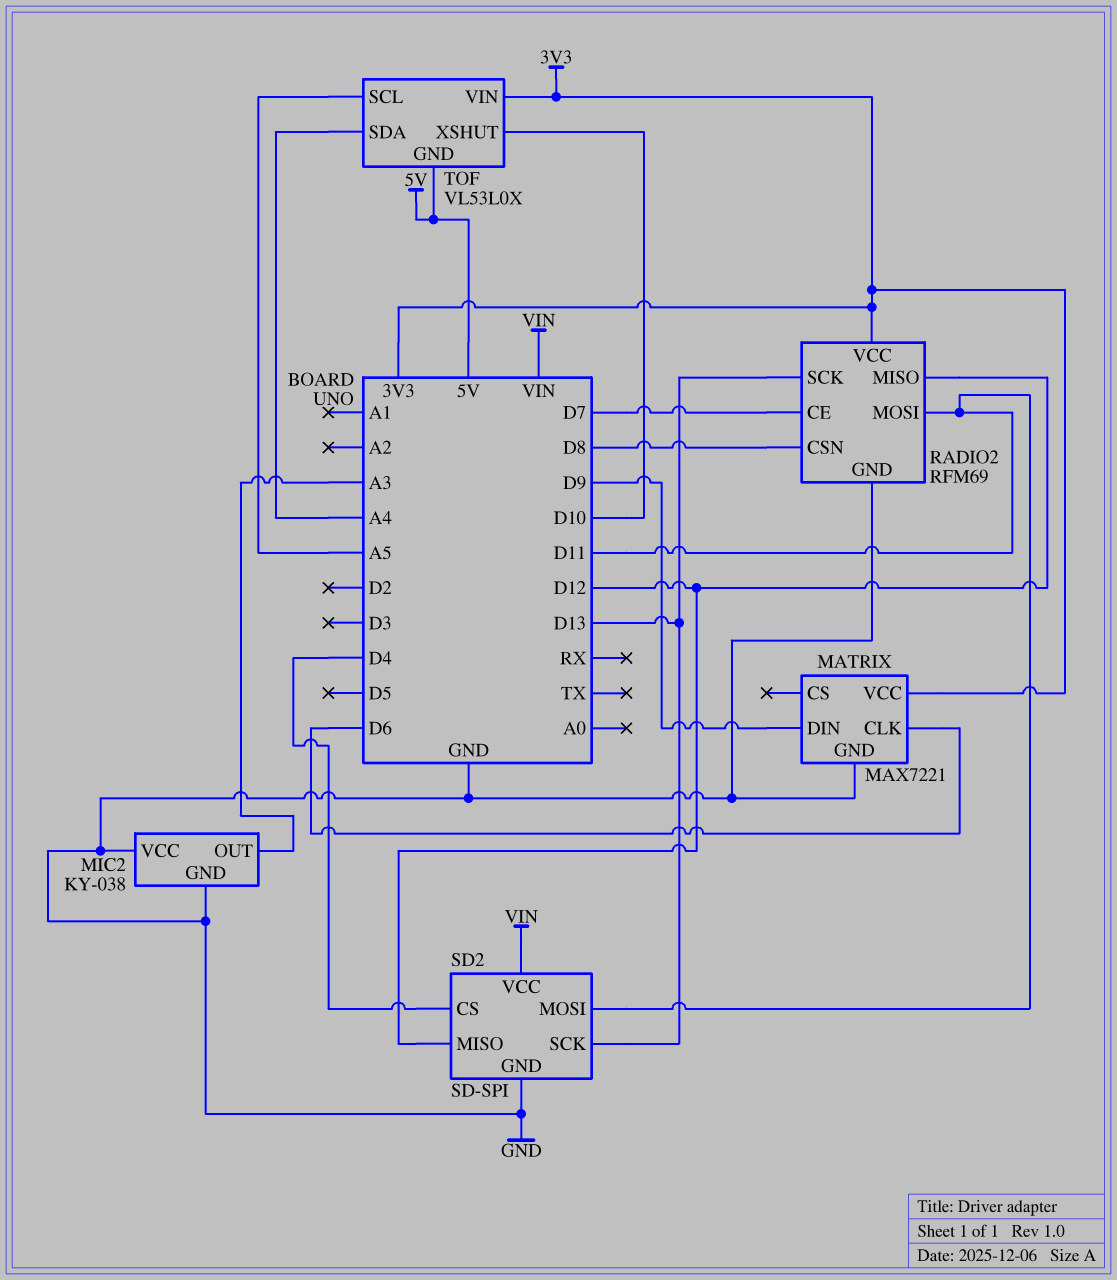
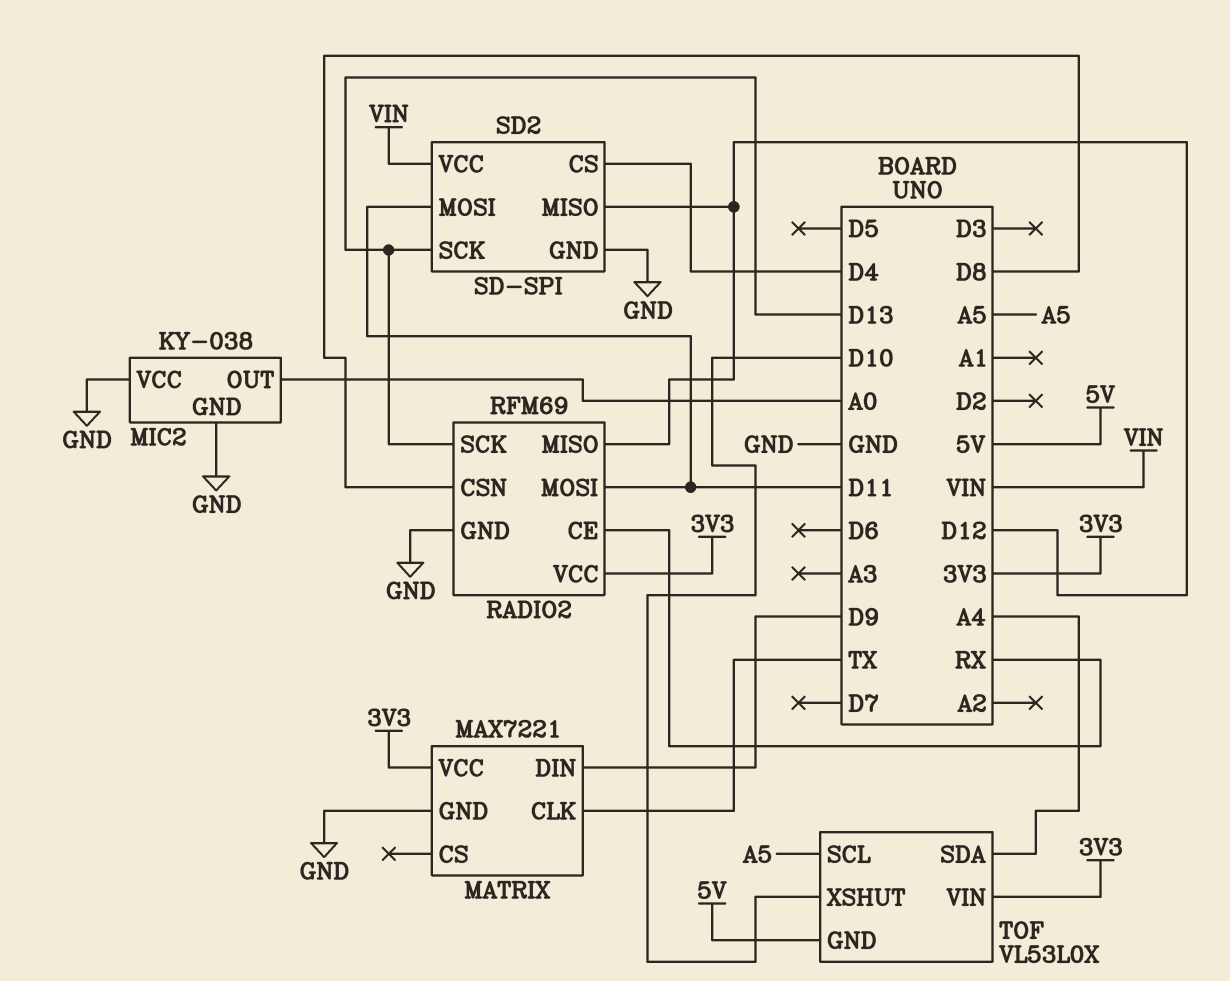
MATRIX pin CLK: D6 -> TX
MIC2 pin OUT: A3 -> A0
RADIO2 pin CE: D7 -> RX

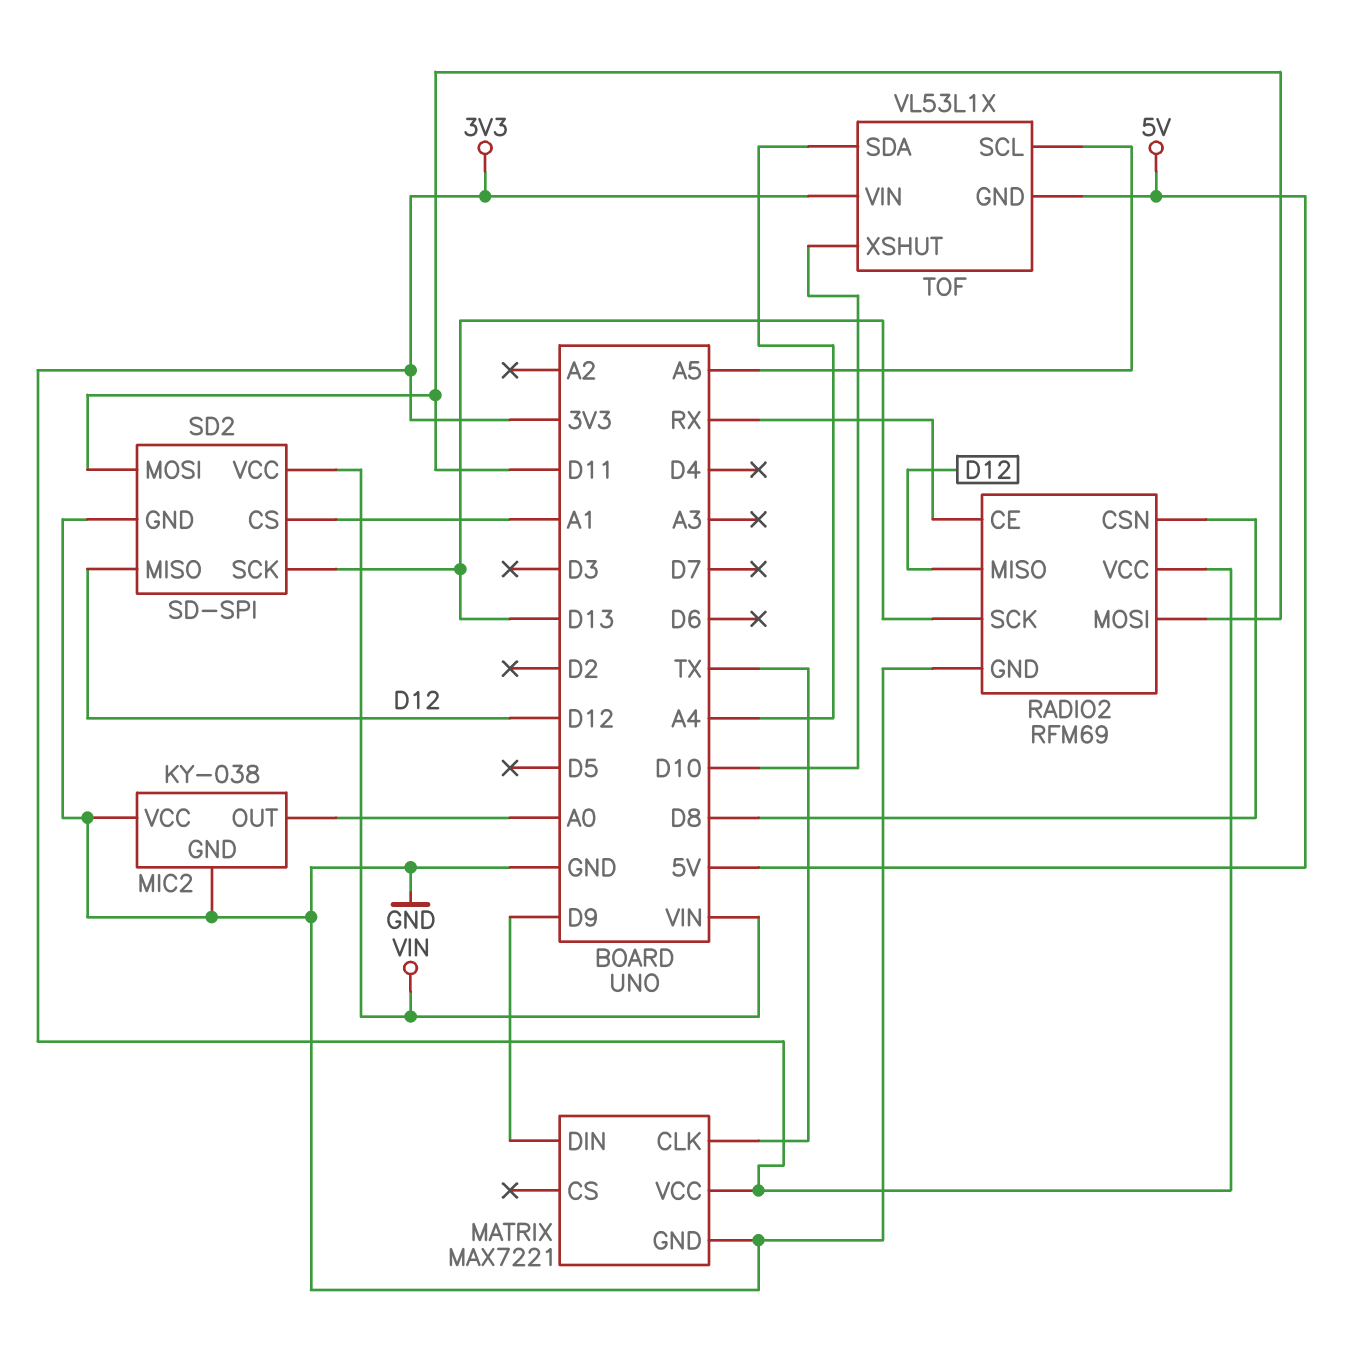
SD2 pin CS: D4 -> A1
TOF: VL53L0X -> VL53L1X

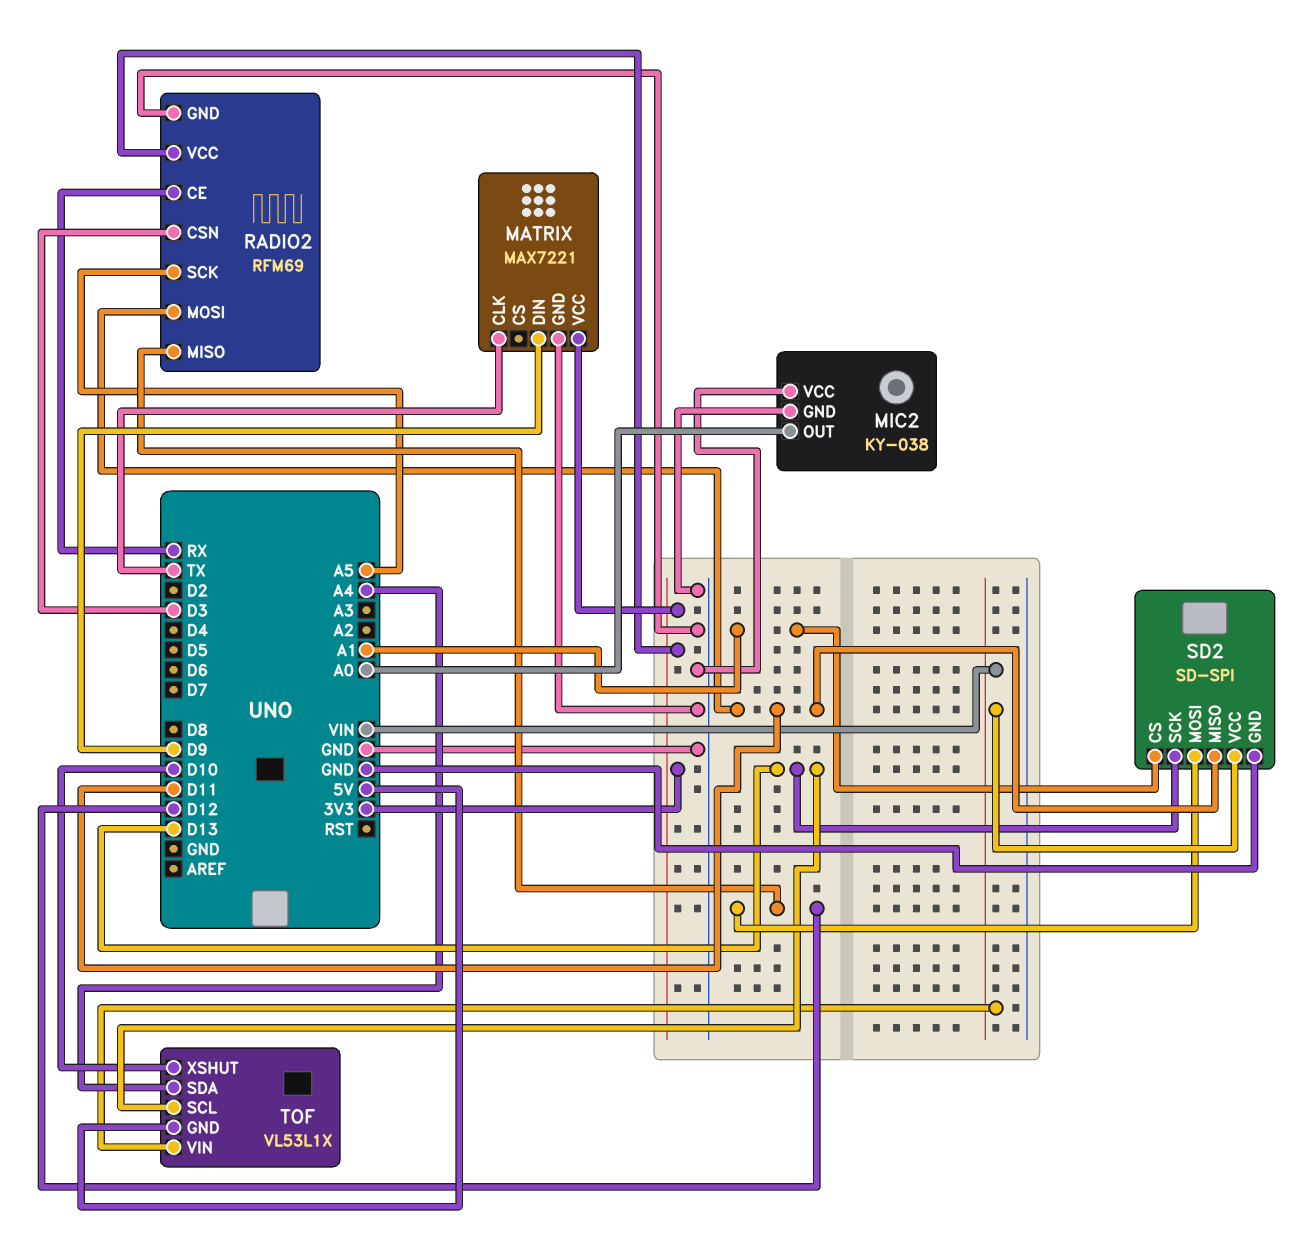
RADIO2 pin CSN: D8 -> D3
RADIO2 pin SCK: D13 -> A5
SD2 pin MISO: D12 -> D11
SD2 pin MOSI: D11 -> D12
TOF pin SCL: A5 -> D13
TOF pin VIN: 3V3 -> VIN

